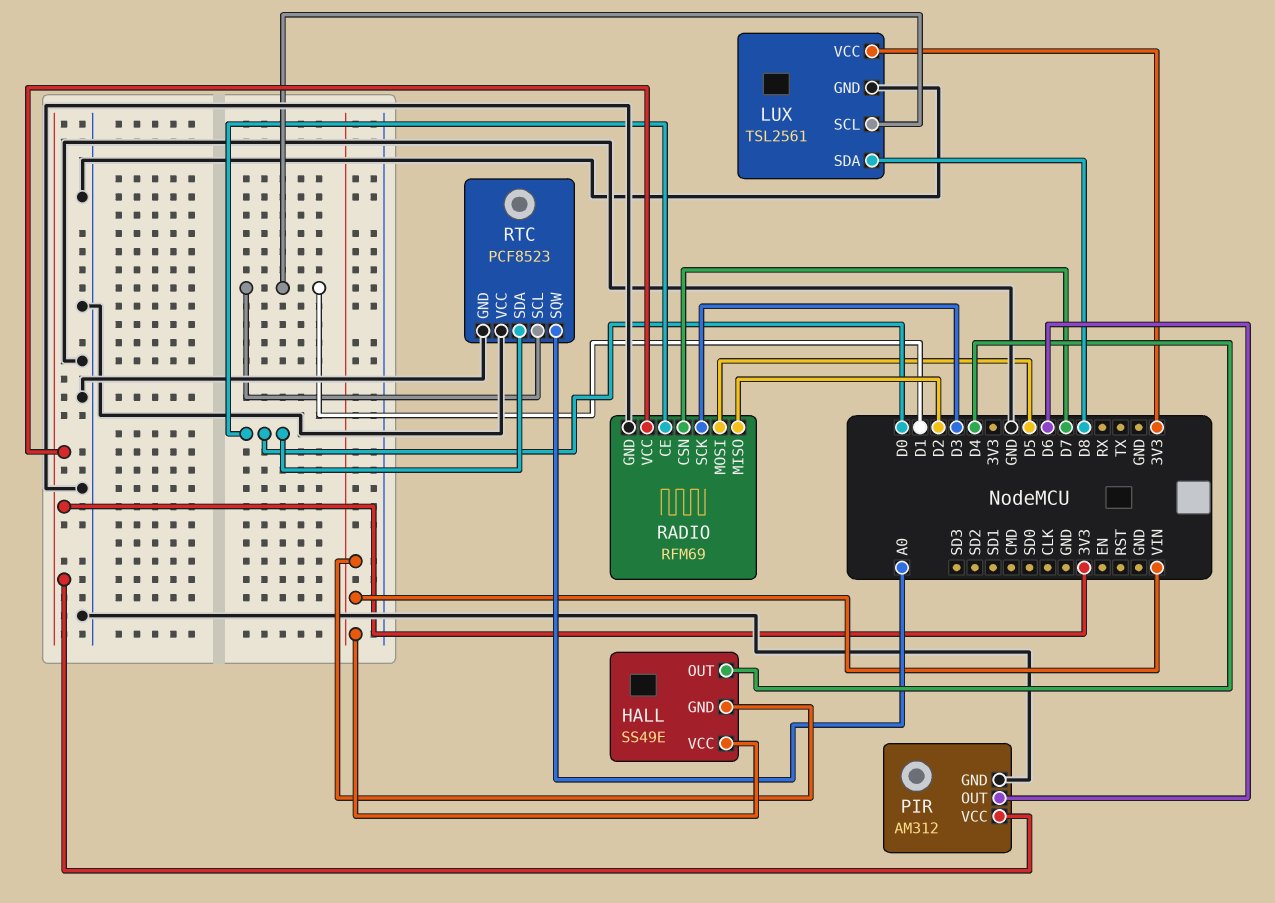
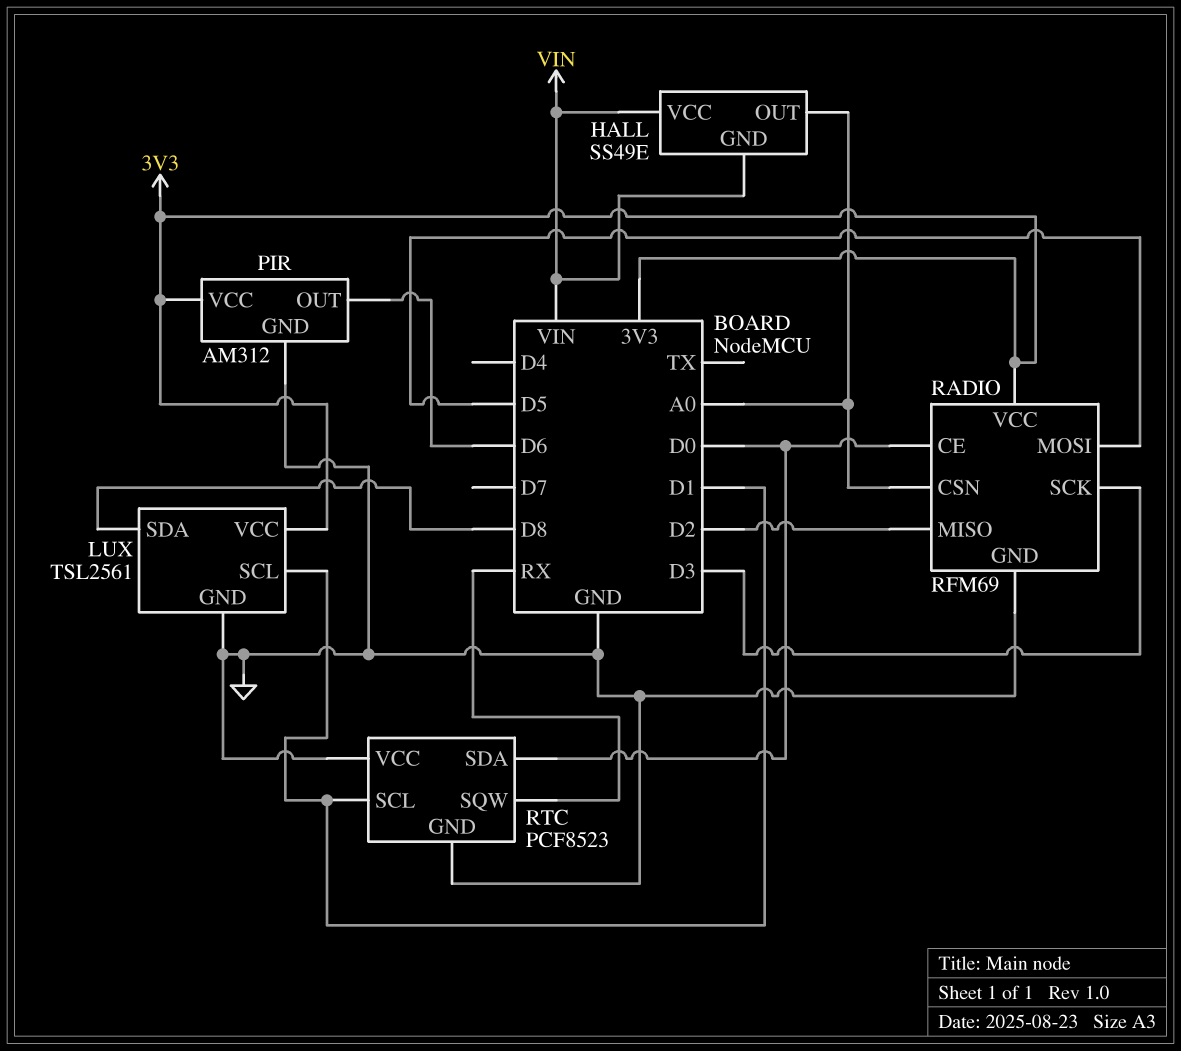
HALL pin OUT: D4 -> A0
RADIO pin CSN: D7 -> A0
RTC pin SQW: A0 -> RX

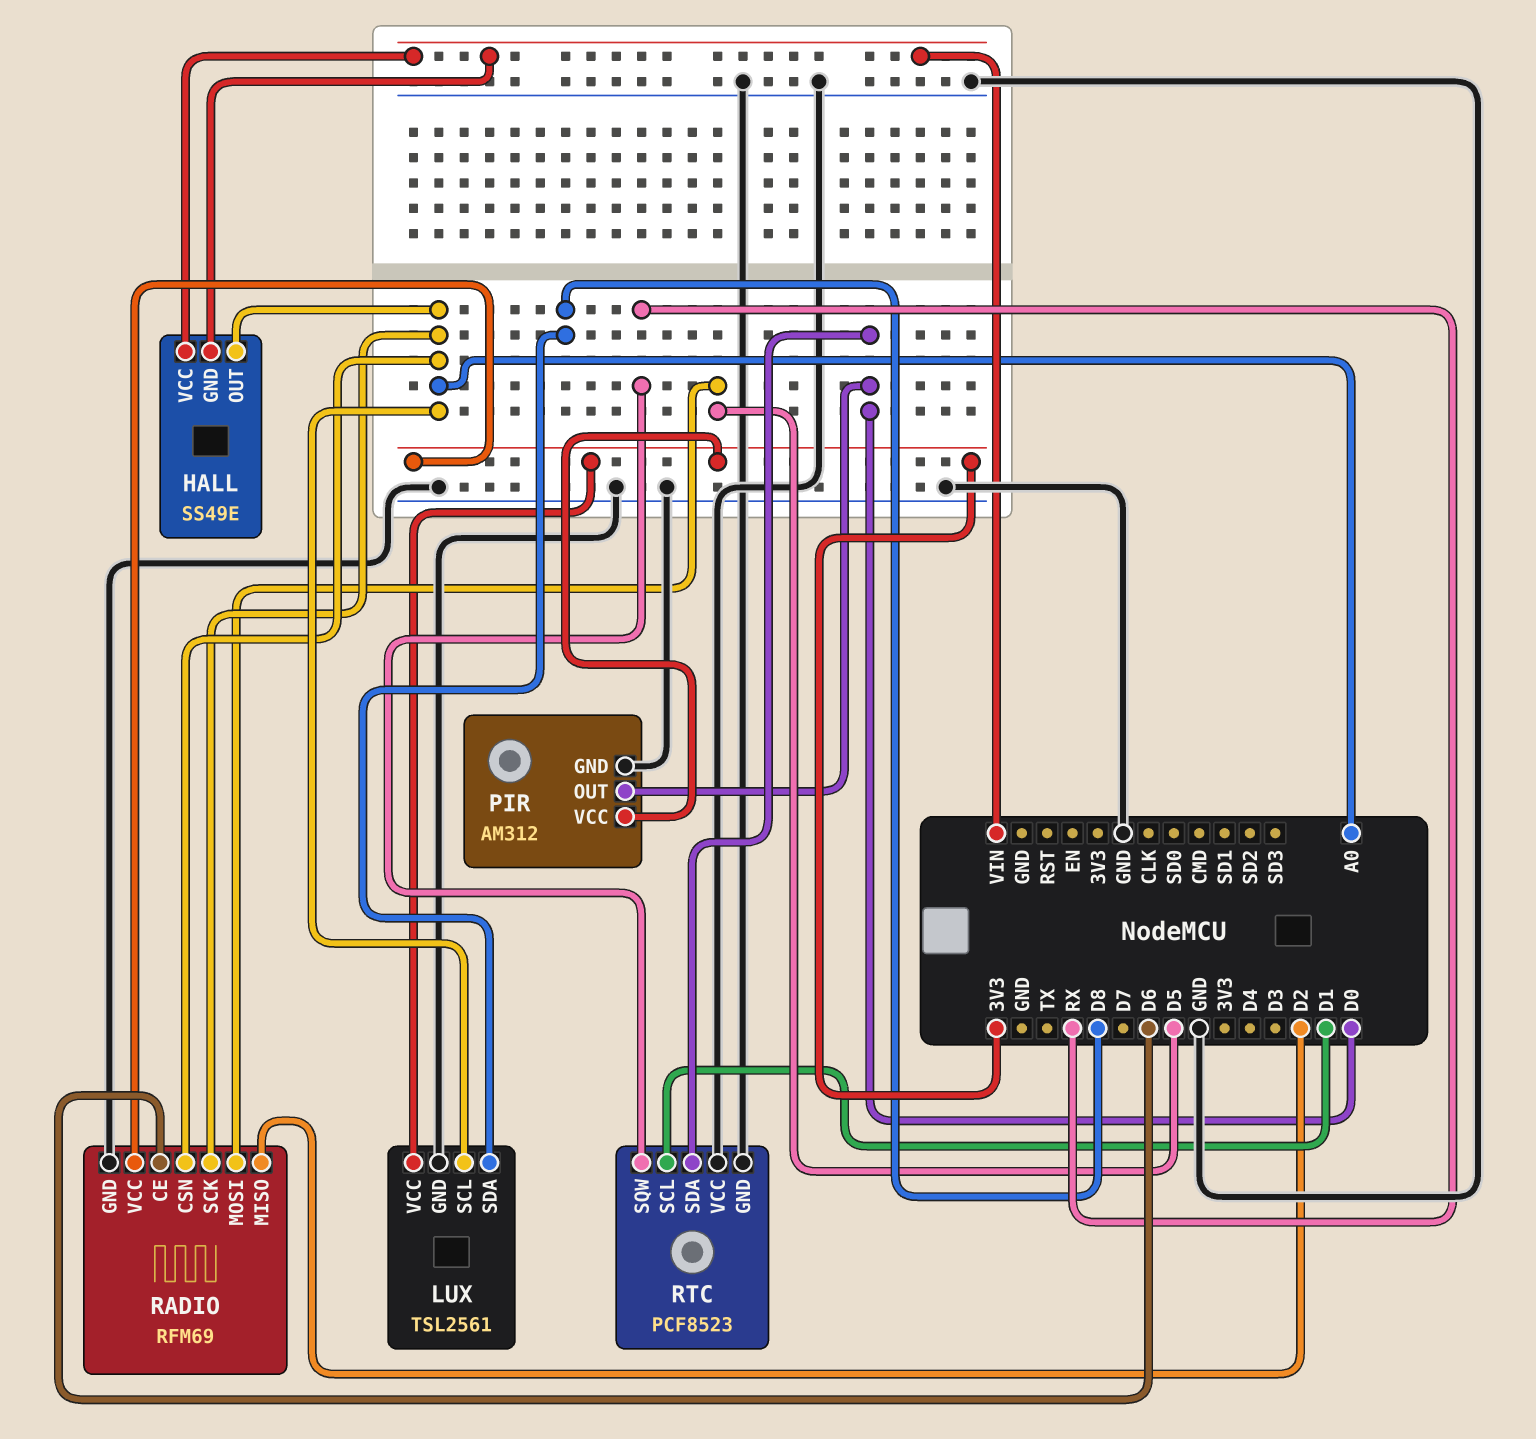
LUX pin SCL: D1 -> A0
PIR pin OUT: D6 -> D0
RADIO pin CE: D0 -> D6
RADIO pin SCK: D3 -> A0

